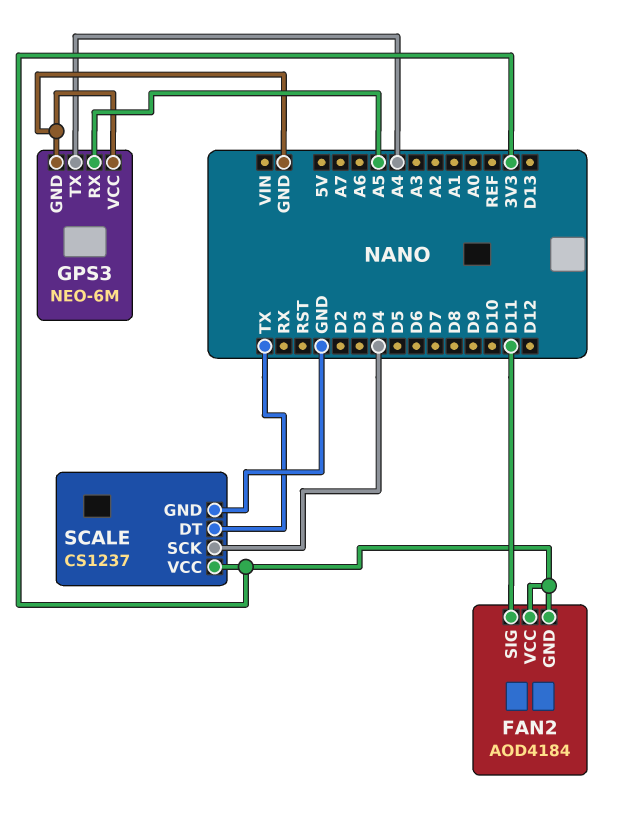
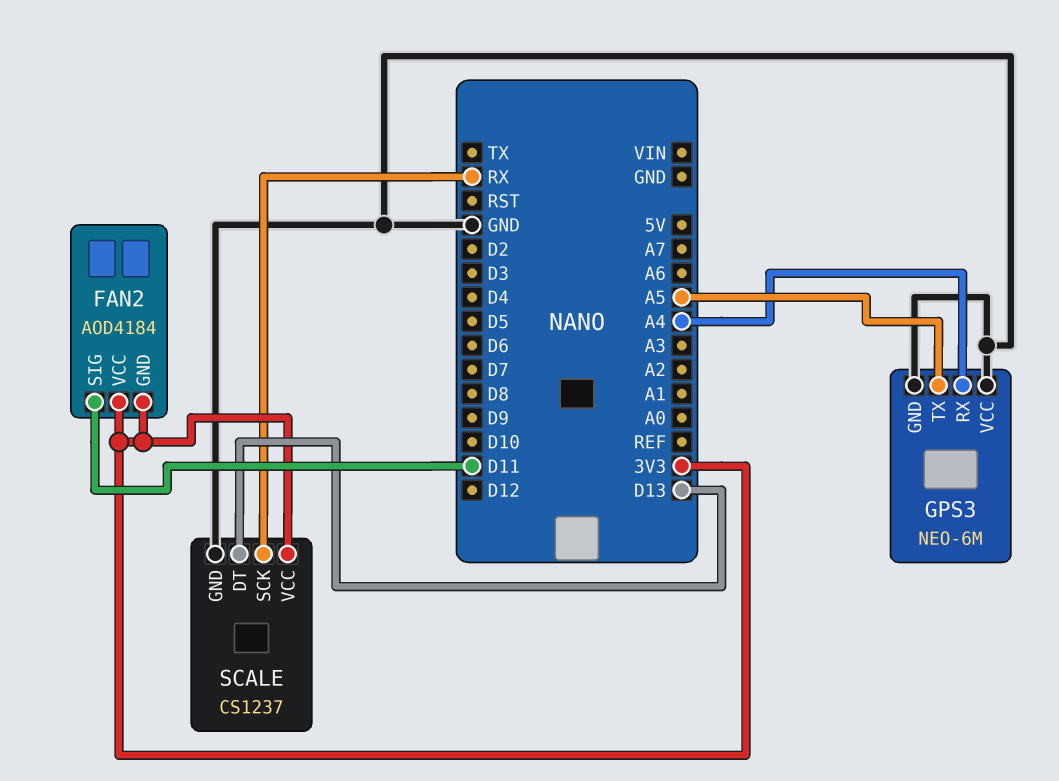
GPS3 pin RX: A5 -> A4
GPS3 pin TX: A4 -> A5
SCALE pin DT: TX -> D13
SCALE pin SCK: D4 -> RX

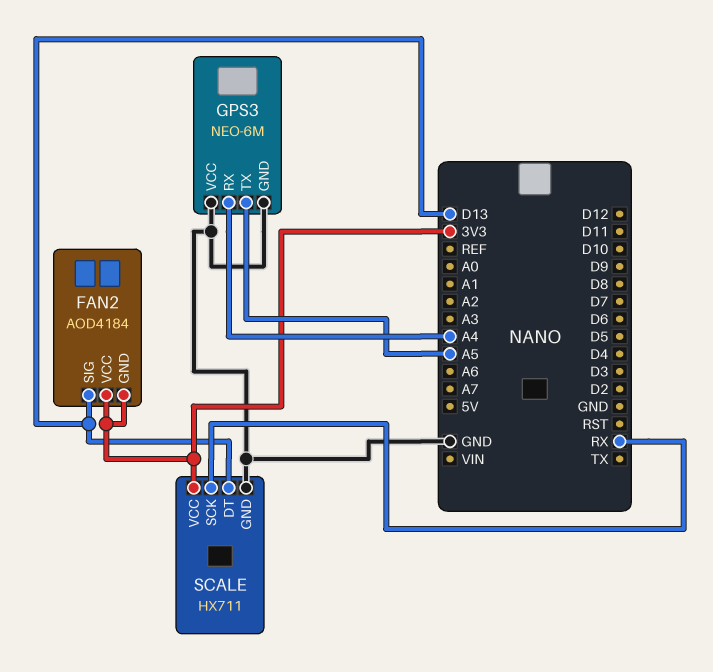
FAN2 pin SIG: D11 -> D13
SCALE: CS1237 -> HX711

